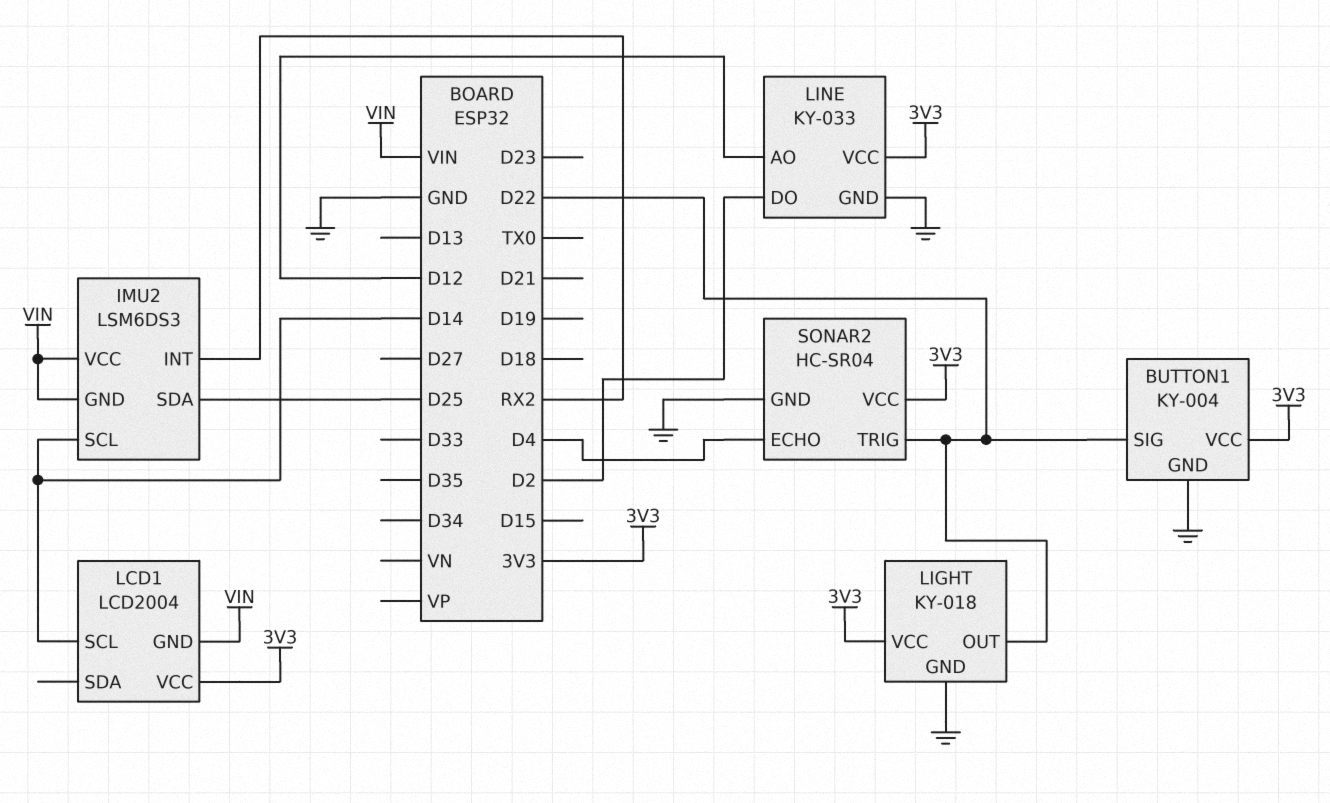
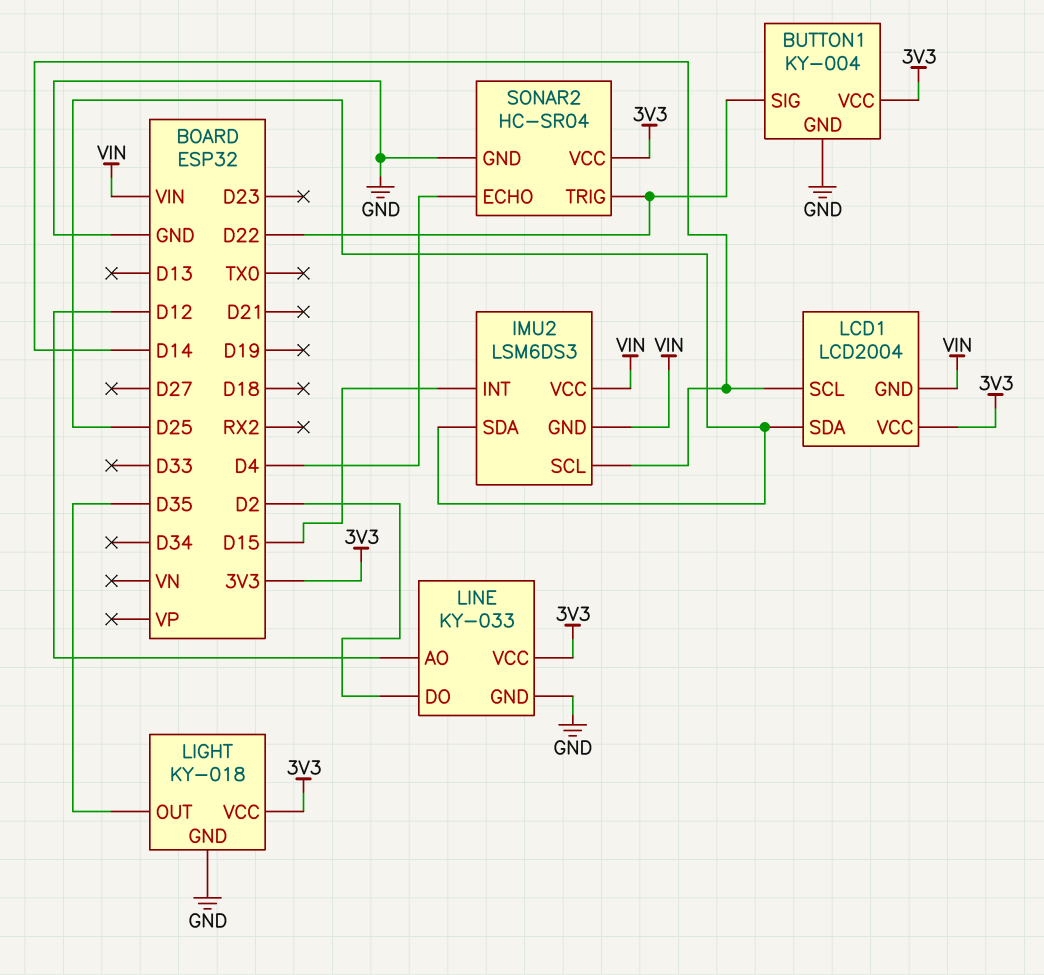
IMU2 pin INT: RX2 -> D15
LCD1 pin SDA: none -> D25
LIGHT pin OUT: D22 -> D35

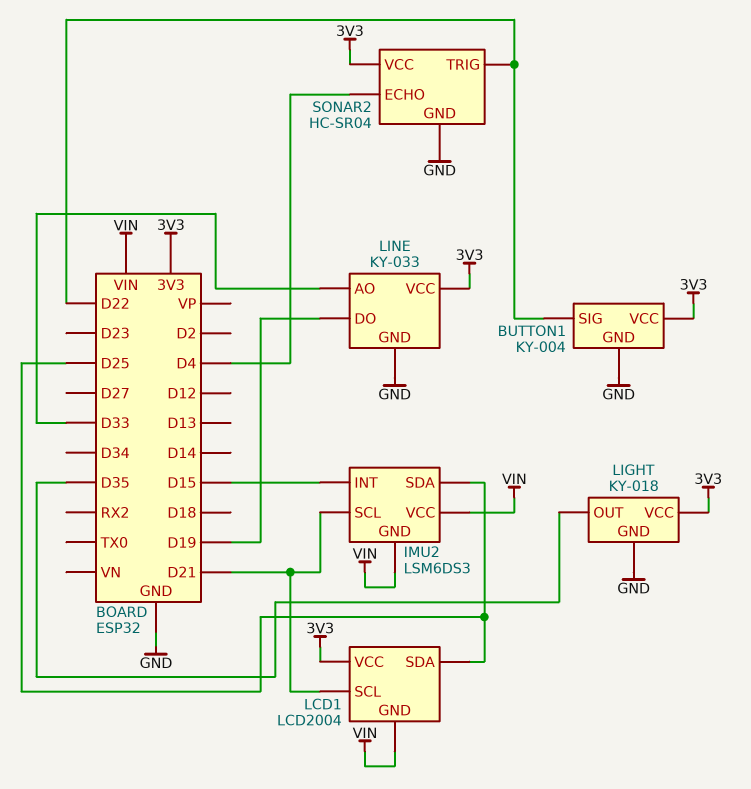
IMU2 pin SCL: D14 -> D21
LCD1 pin SCL: D14 -> D21
LINE pin AO: D12 -> D33
LINE pin DO: D2 -> D19

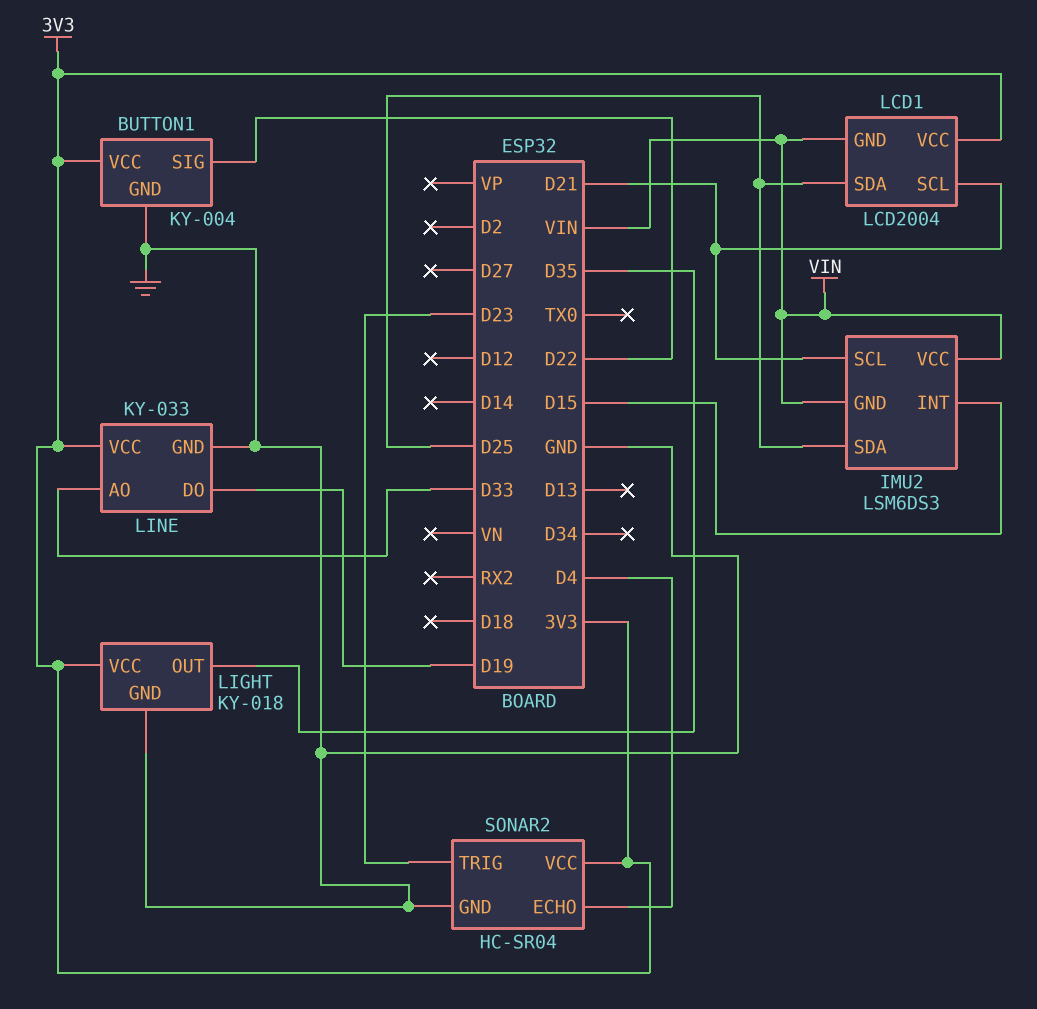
SONAR2 pin TRIG: D22 -> D23

